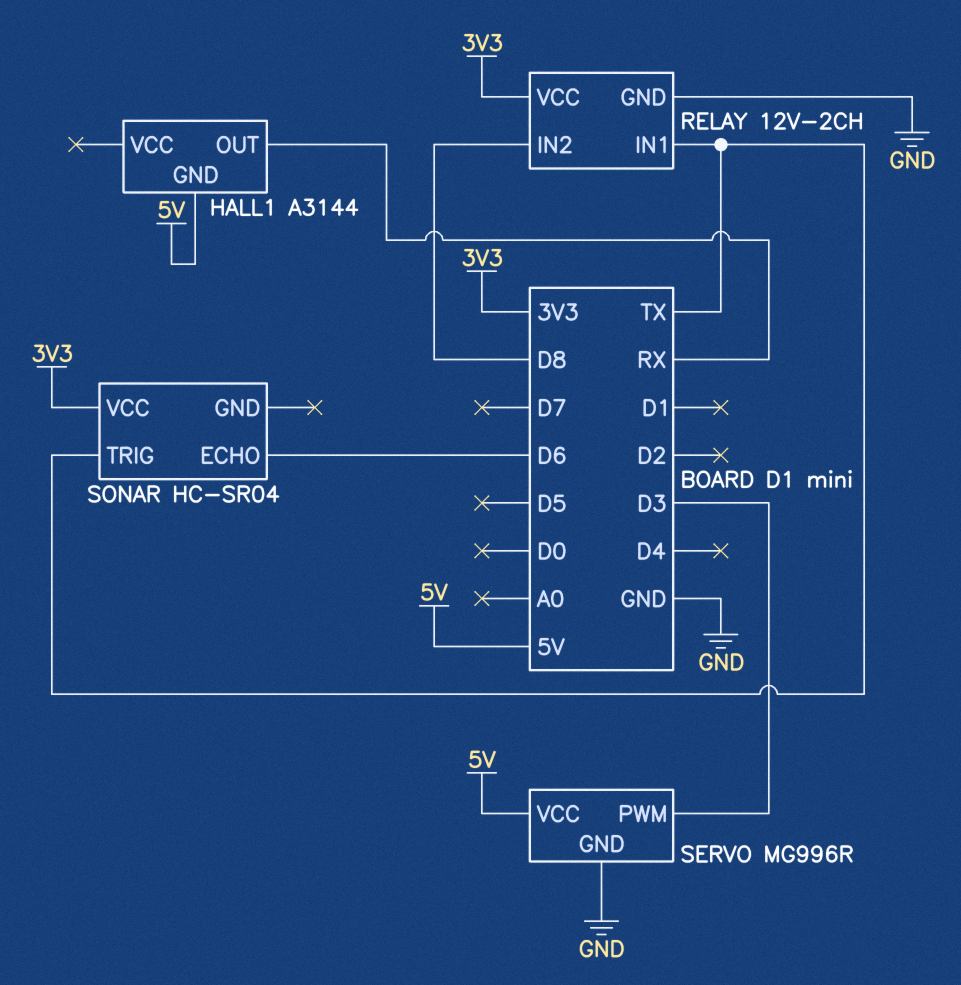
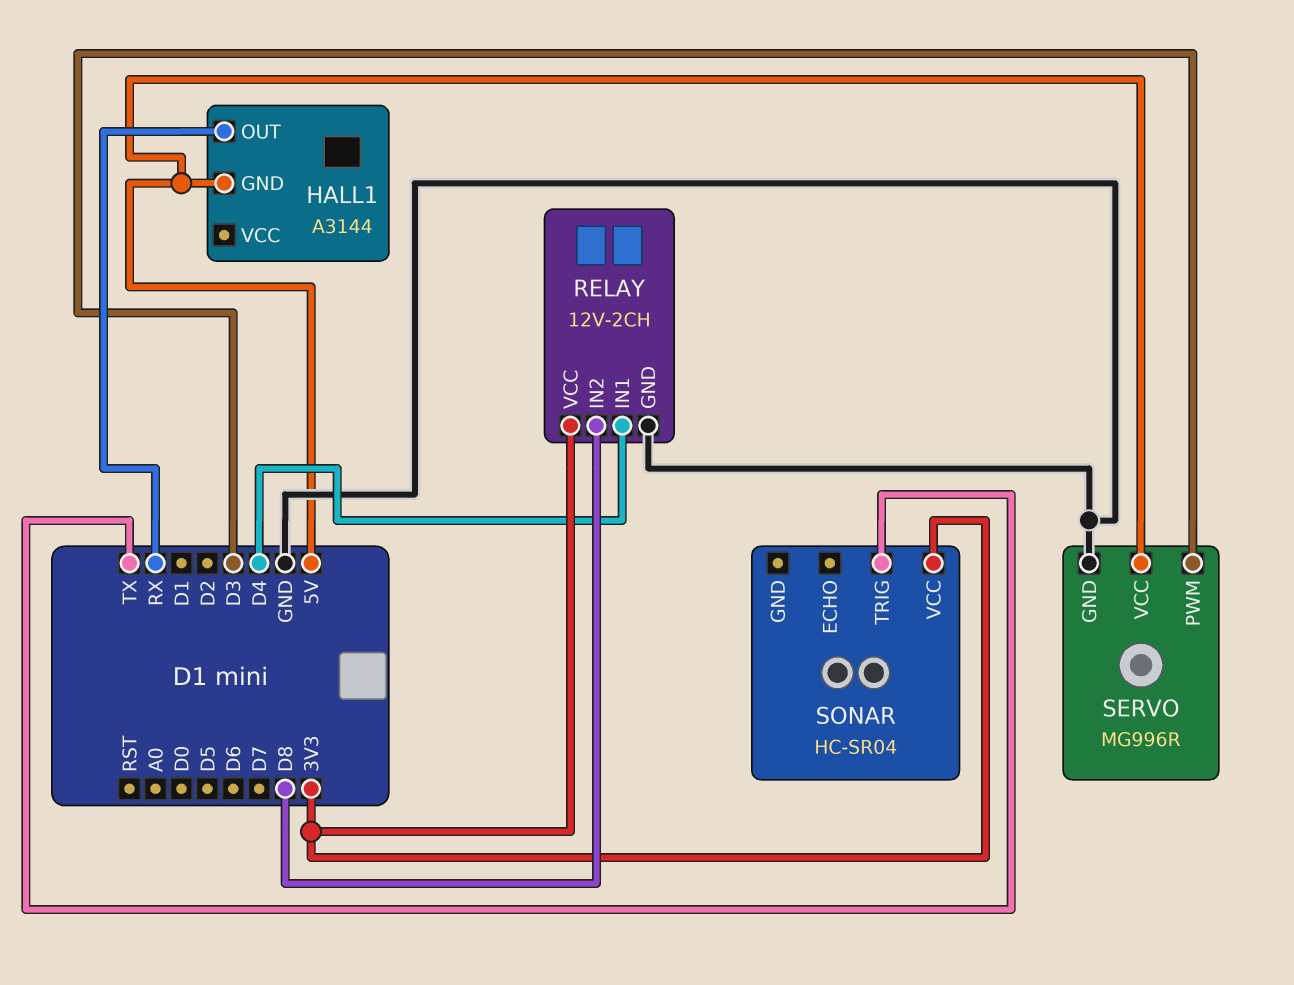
RELAY pin IN1: TX -> D4
SONAR pin ECHO: D6 -> none

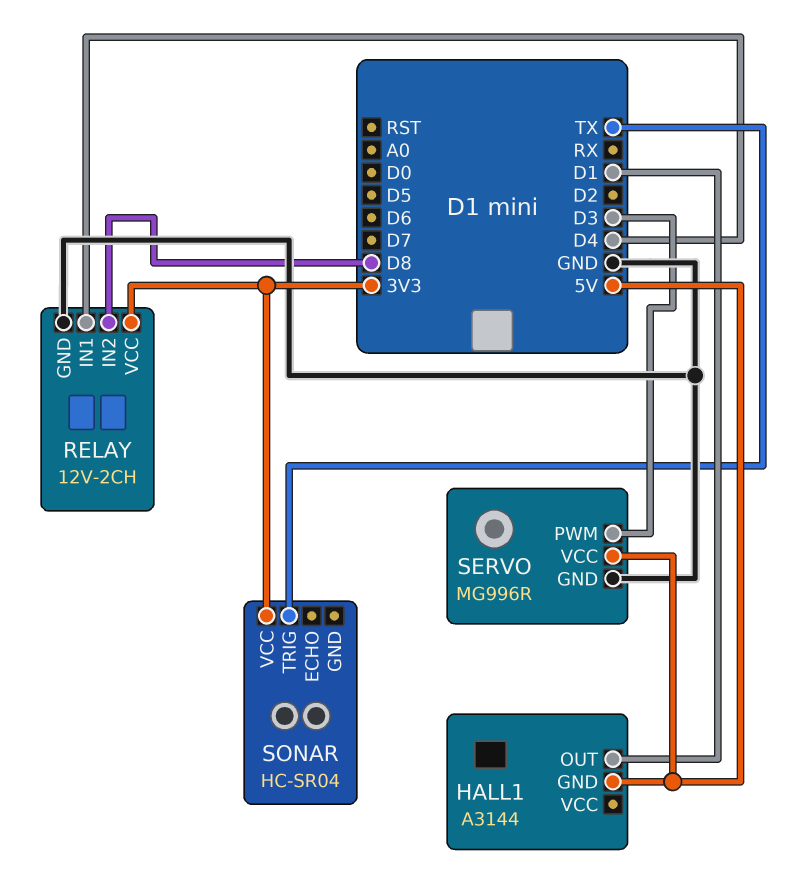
HALL1 pin OUT: RX -> D1

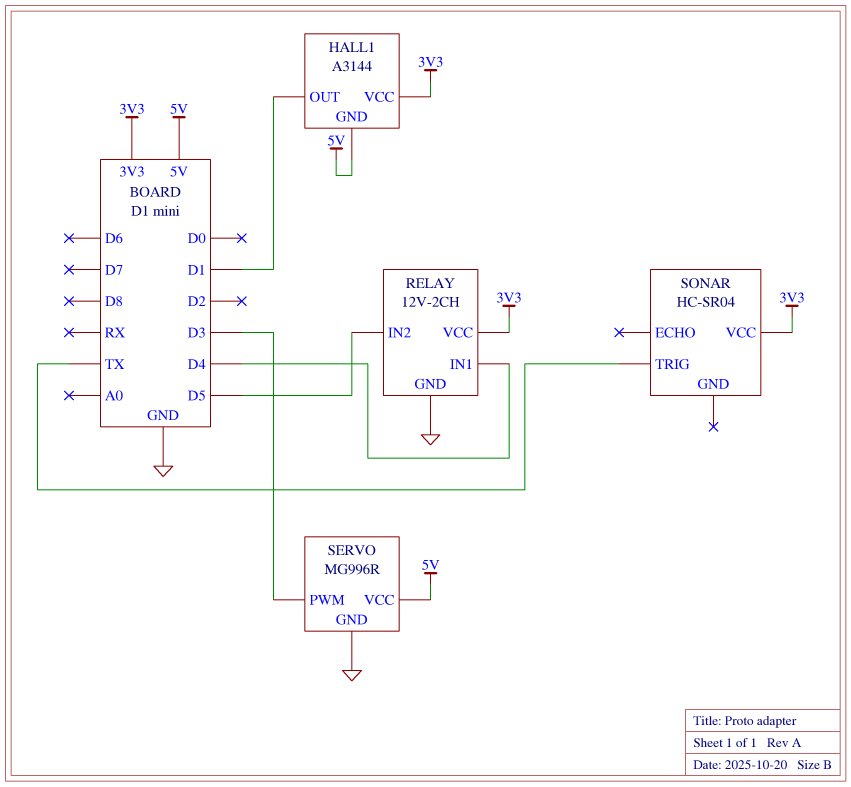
HALL1 pin VCC: none -> 3V3
RELAY pin IN2: D8 -> D5

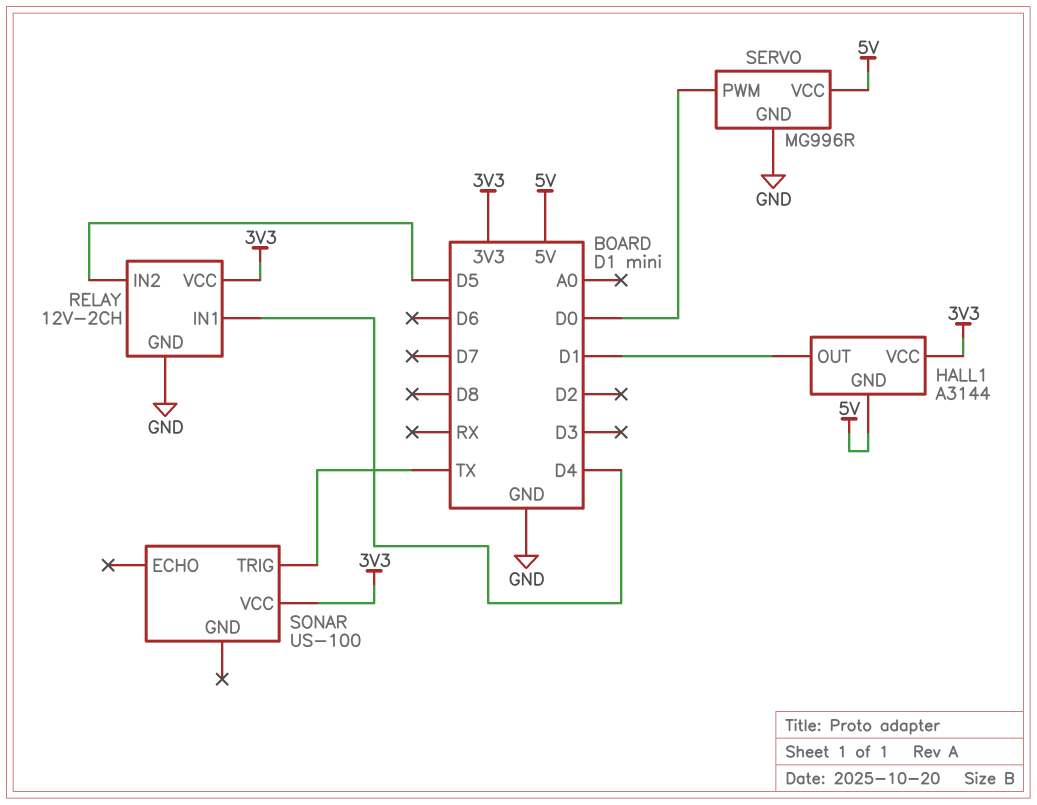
SERVO pin PWM: D3 -> D0
SONAR: HC-SR04 -> US-100

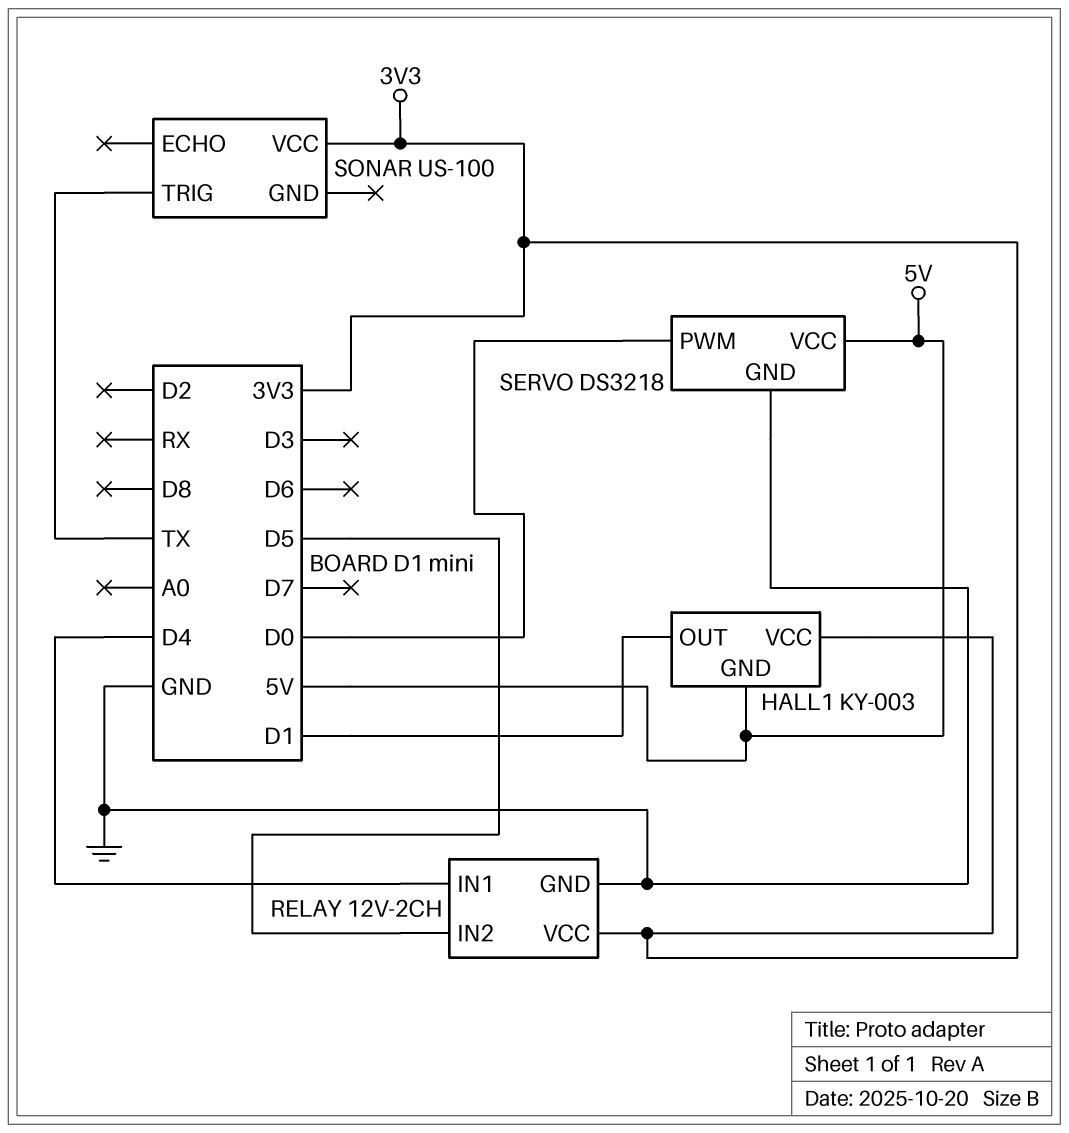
HALL1: A3144 -> KY-003
SERVO: MG996R -> DS3218

